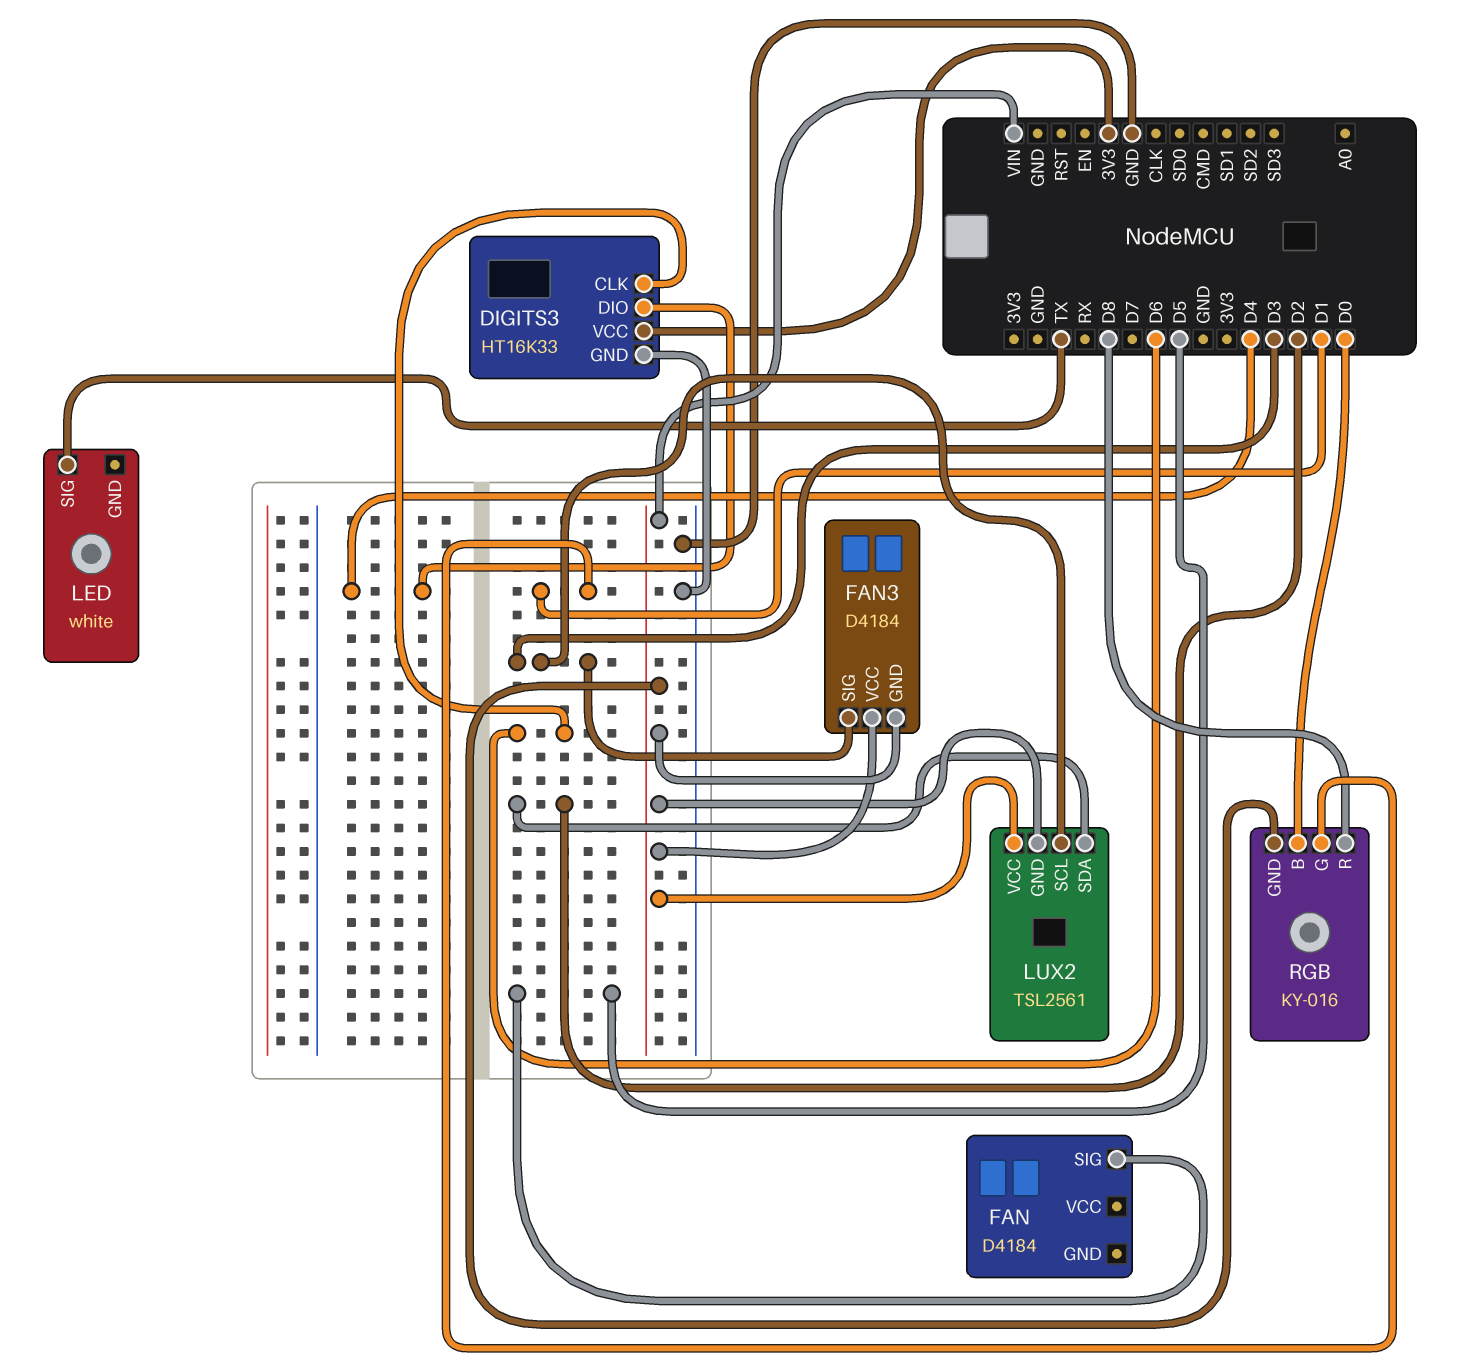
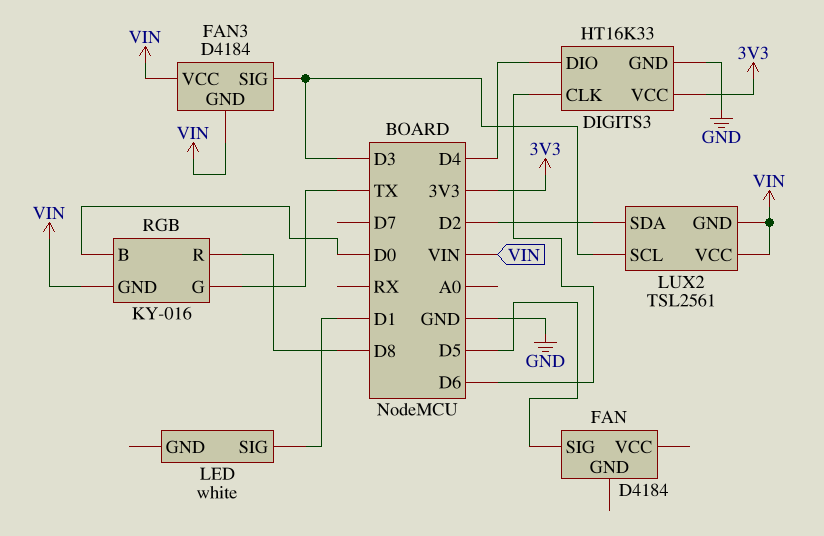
LED pin SIG: TX -> D1
RGB pin G: D1 -> TX

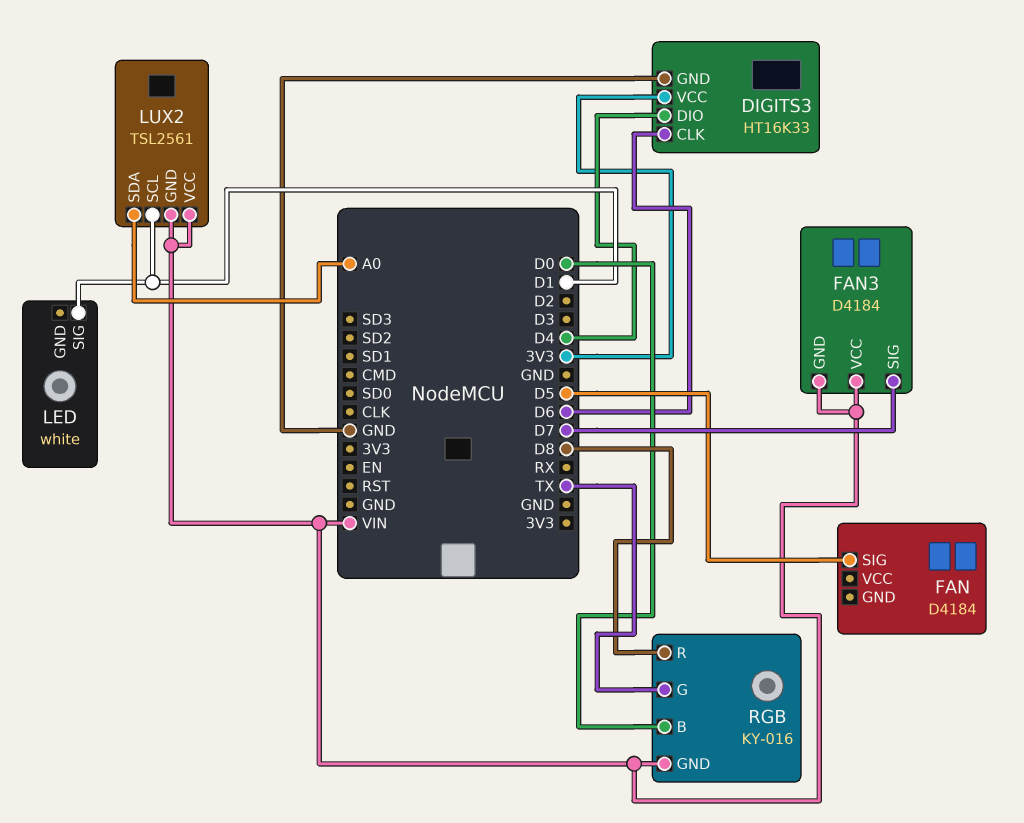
FAN3 pin SIG: D3 -> D7
LUX2 pin SCL: D3 -> D1
LUX2 pin SDA: D2 -> A0

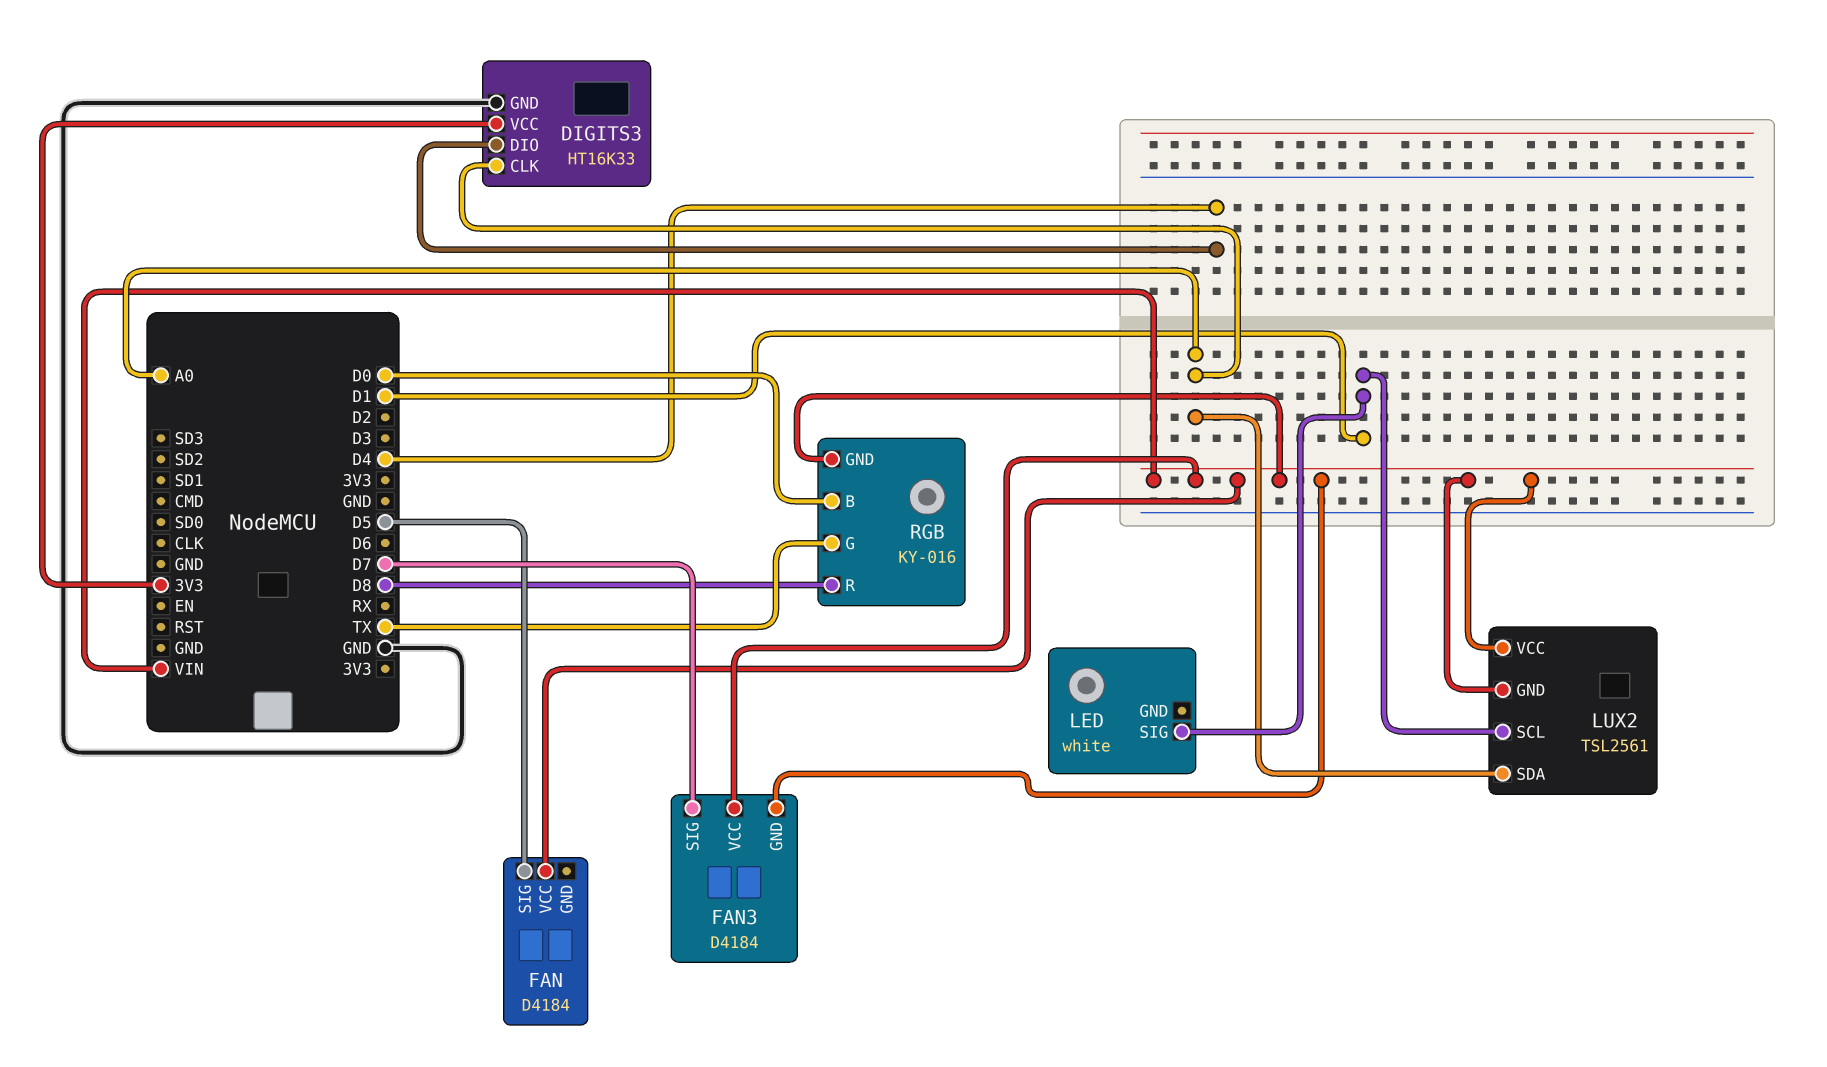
DIGITS3 pin CLK: D6 -> A0
FAN pin VCC: none -> VIN

